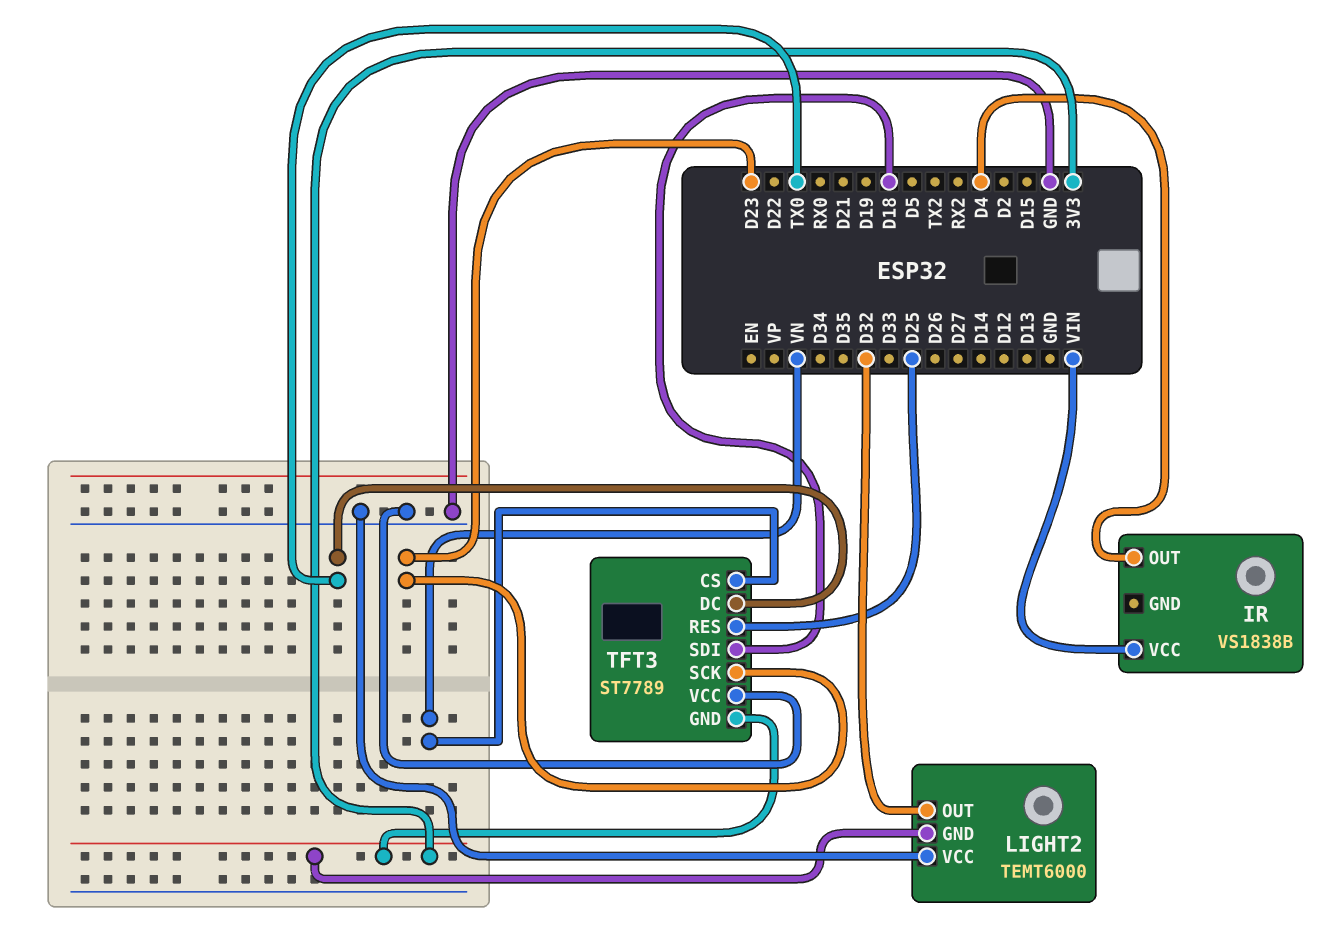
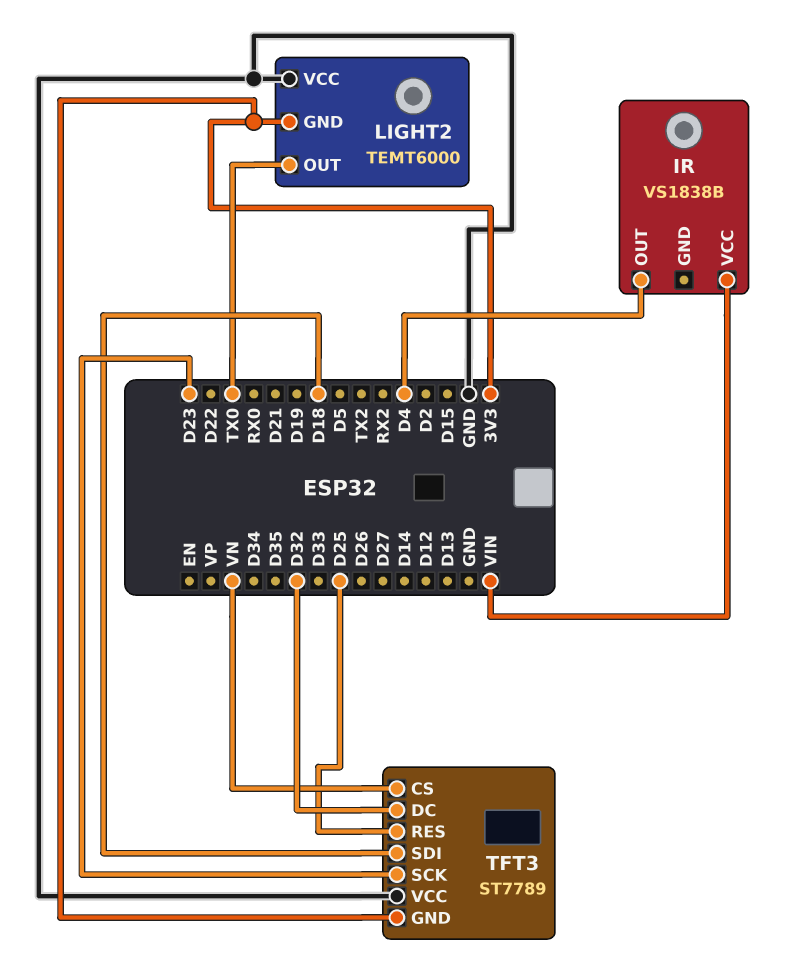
LIGHT2 pin OUT: D32 -> TX0
TFT3 pin DC: TX0 -> D32

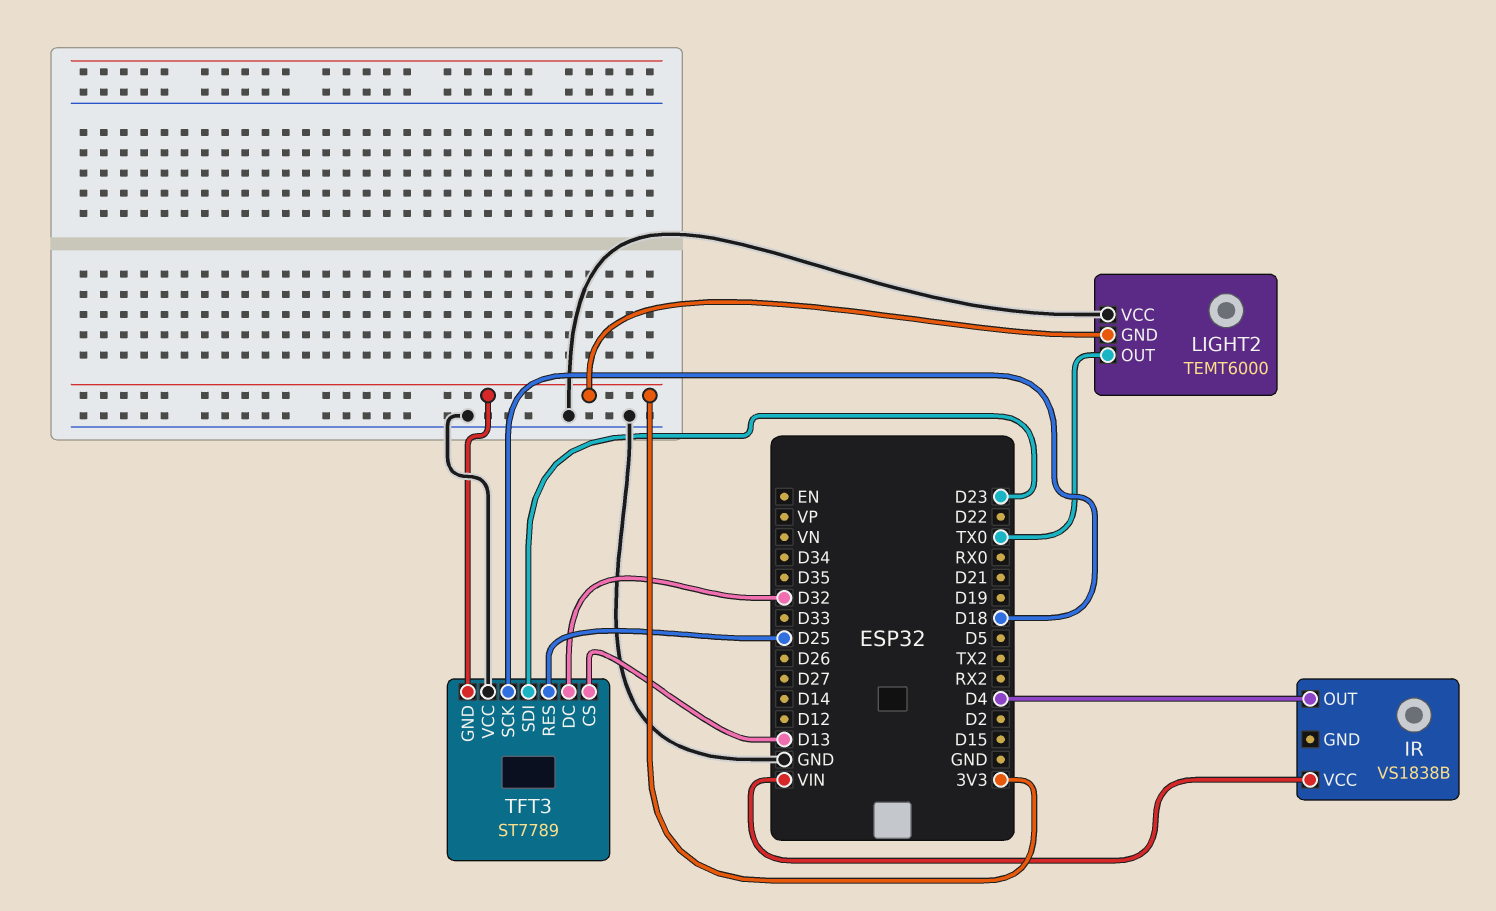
TFT3 pin CS: VN -> D13
TFT3 pin SCK: D23 -> D18
TFT3 pin SDI: D18 -> D23

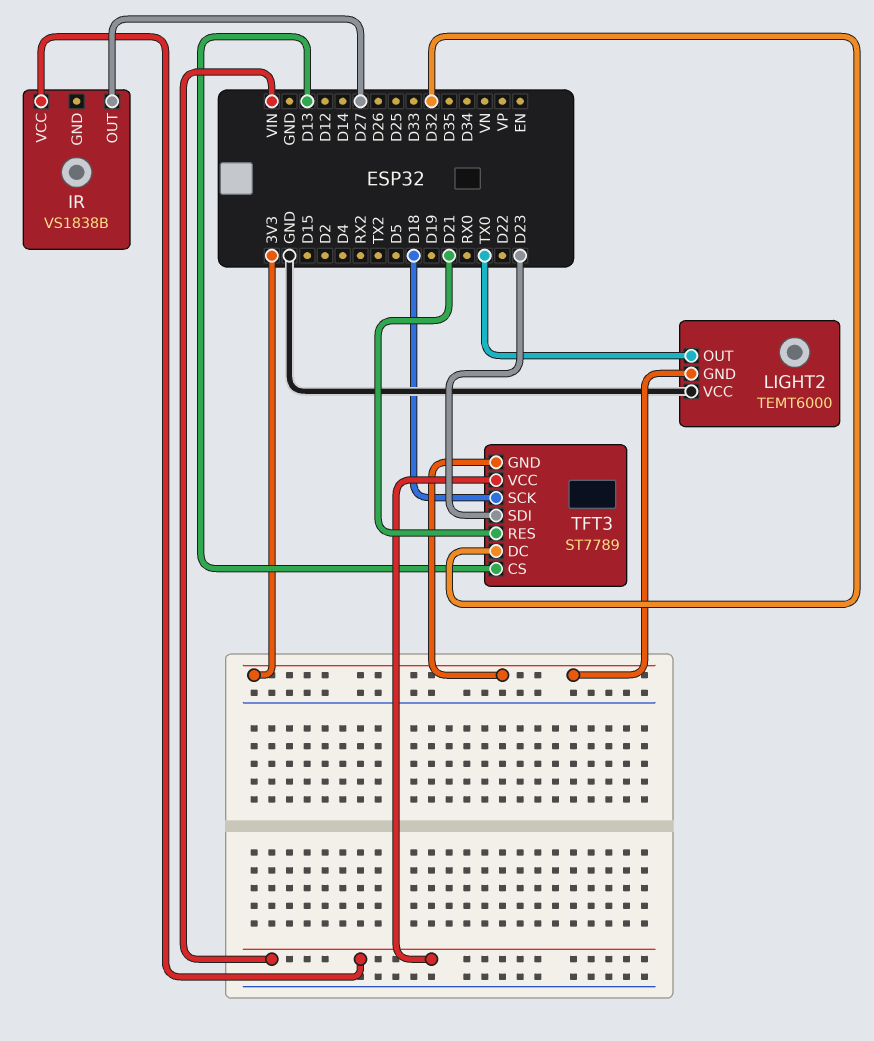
IR pin OUT: D4 -> D27
TFT3 pin RES: D25 -> D21
TFT3 pin VCC: GND -> VIN

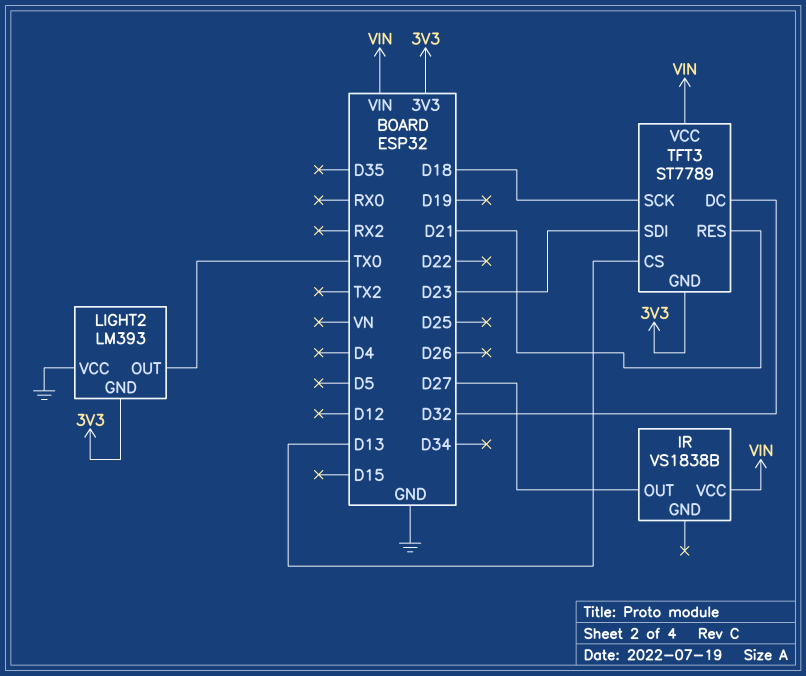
LIGHT2: TEMT6000 -> LM393

